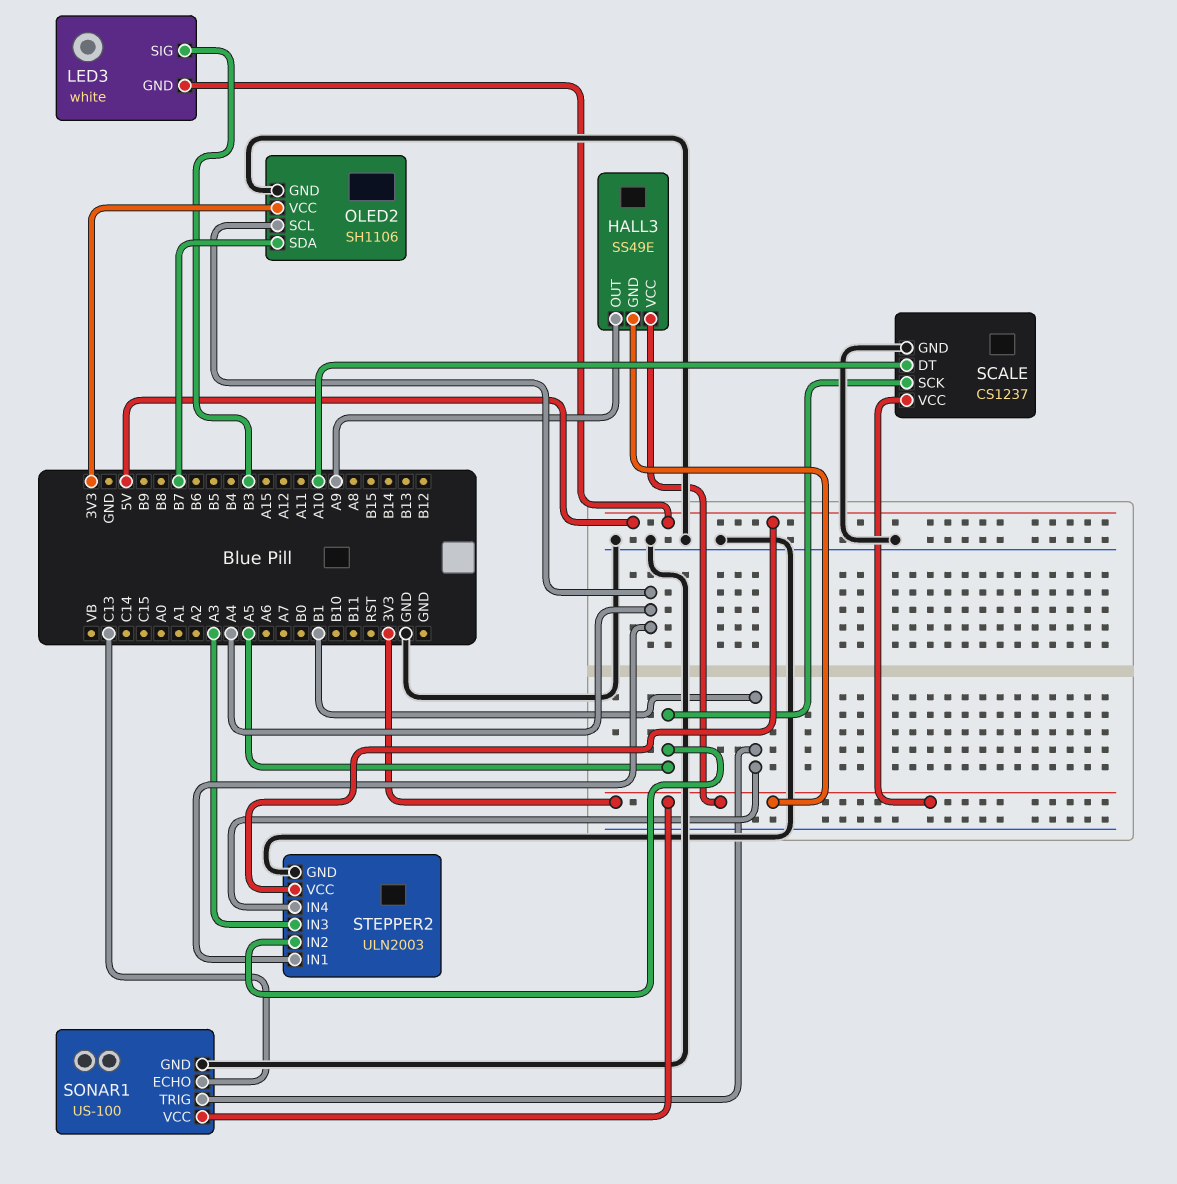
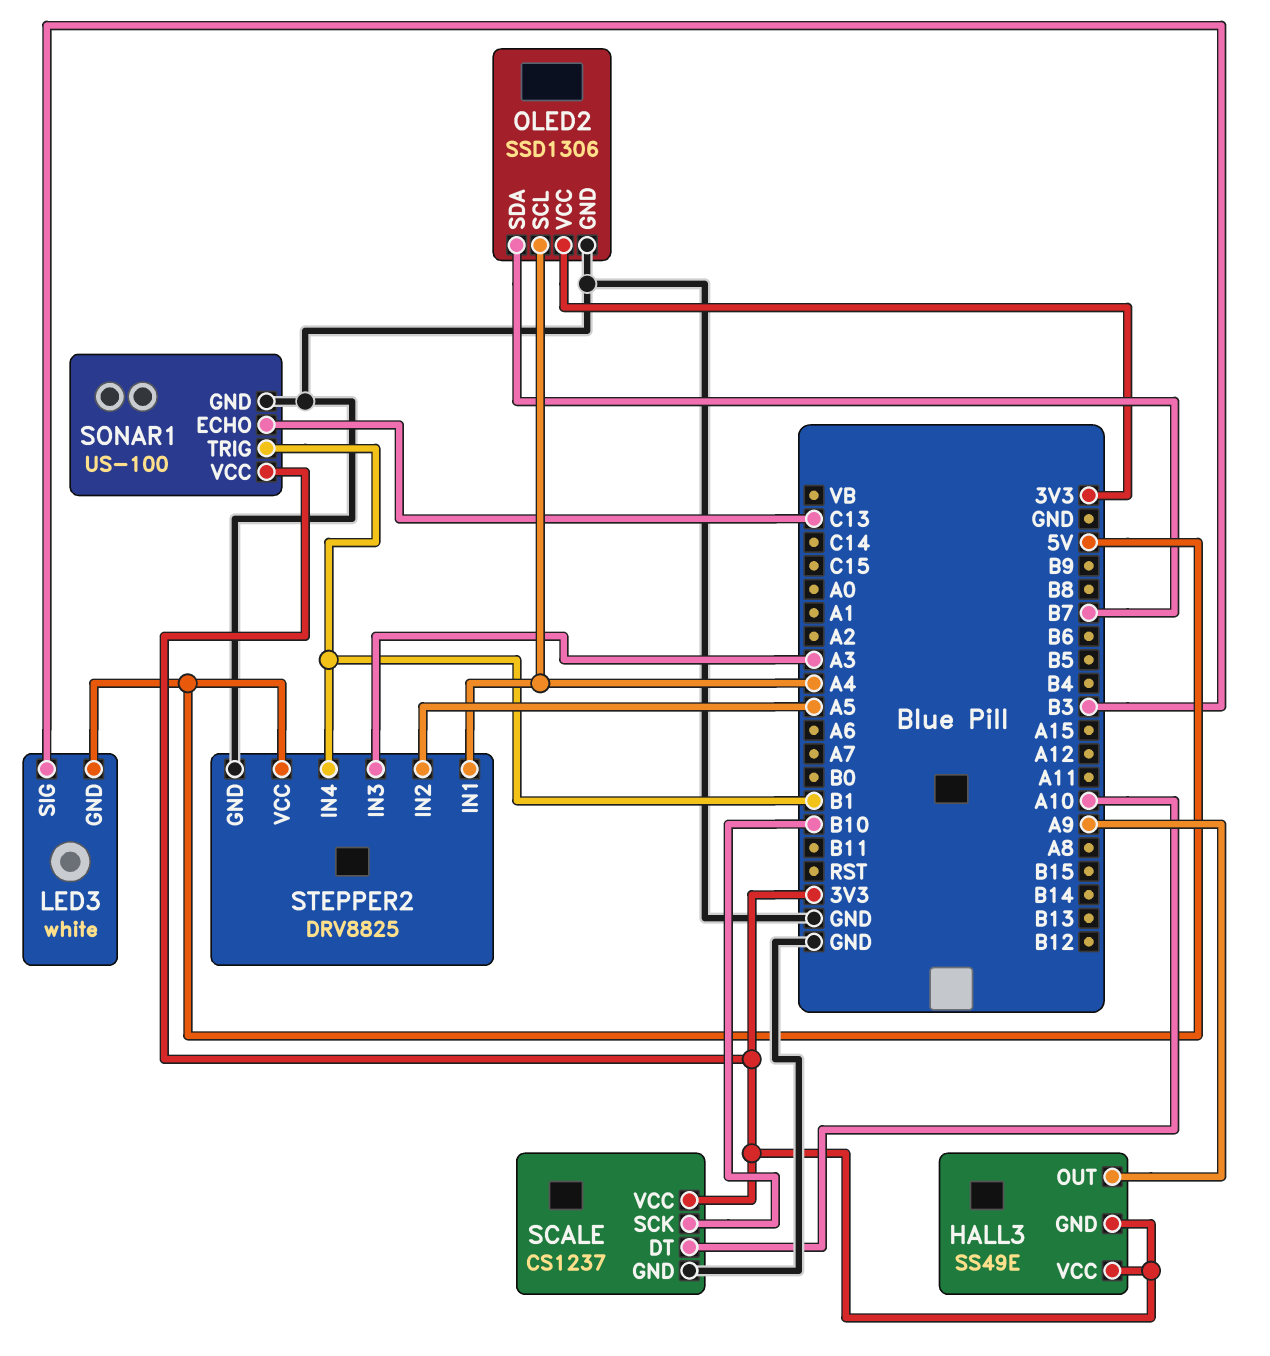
OLED2: SH1106 -> SSD1306
SCALE pin SCK: A5 -> B10
STEPPER2: ULN2003 -> DRV8825

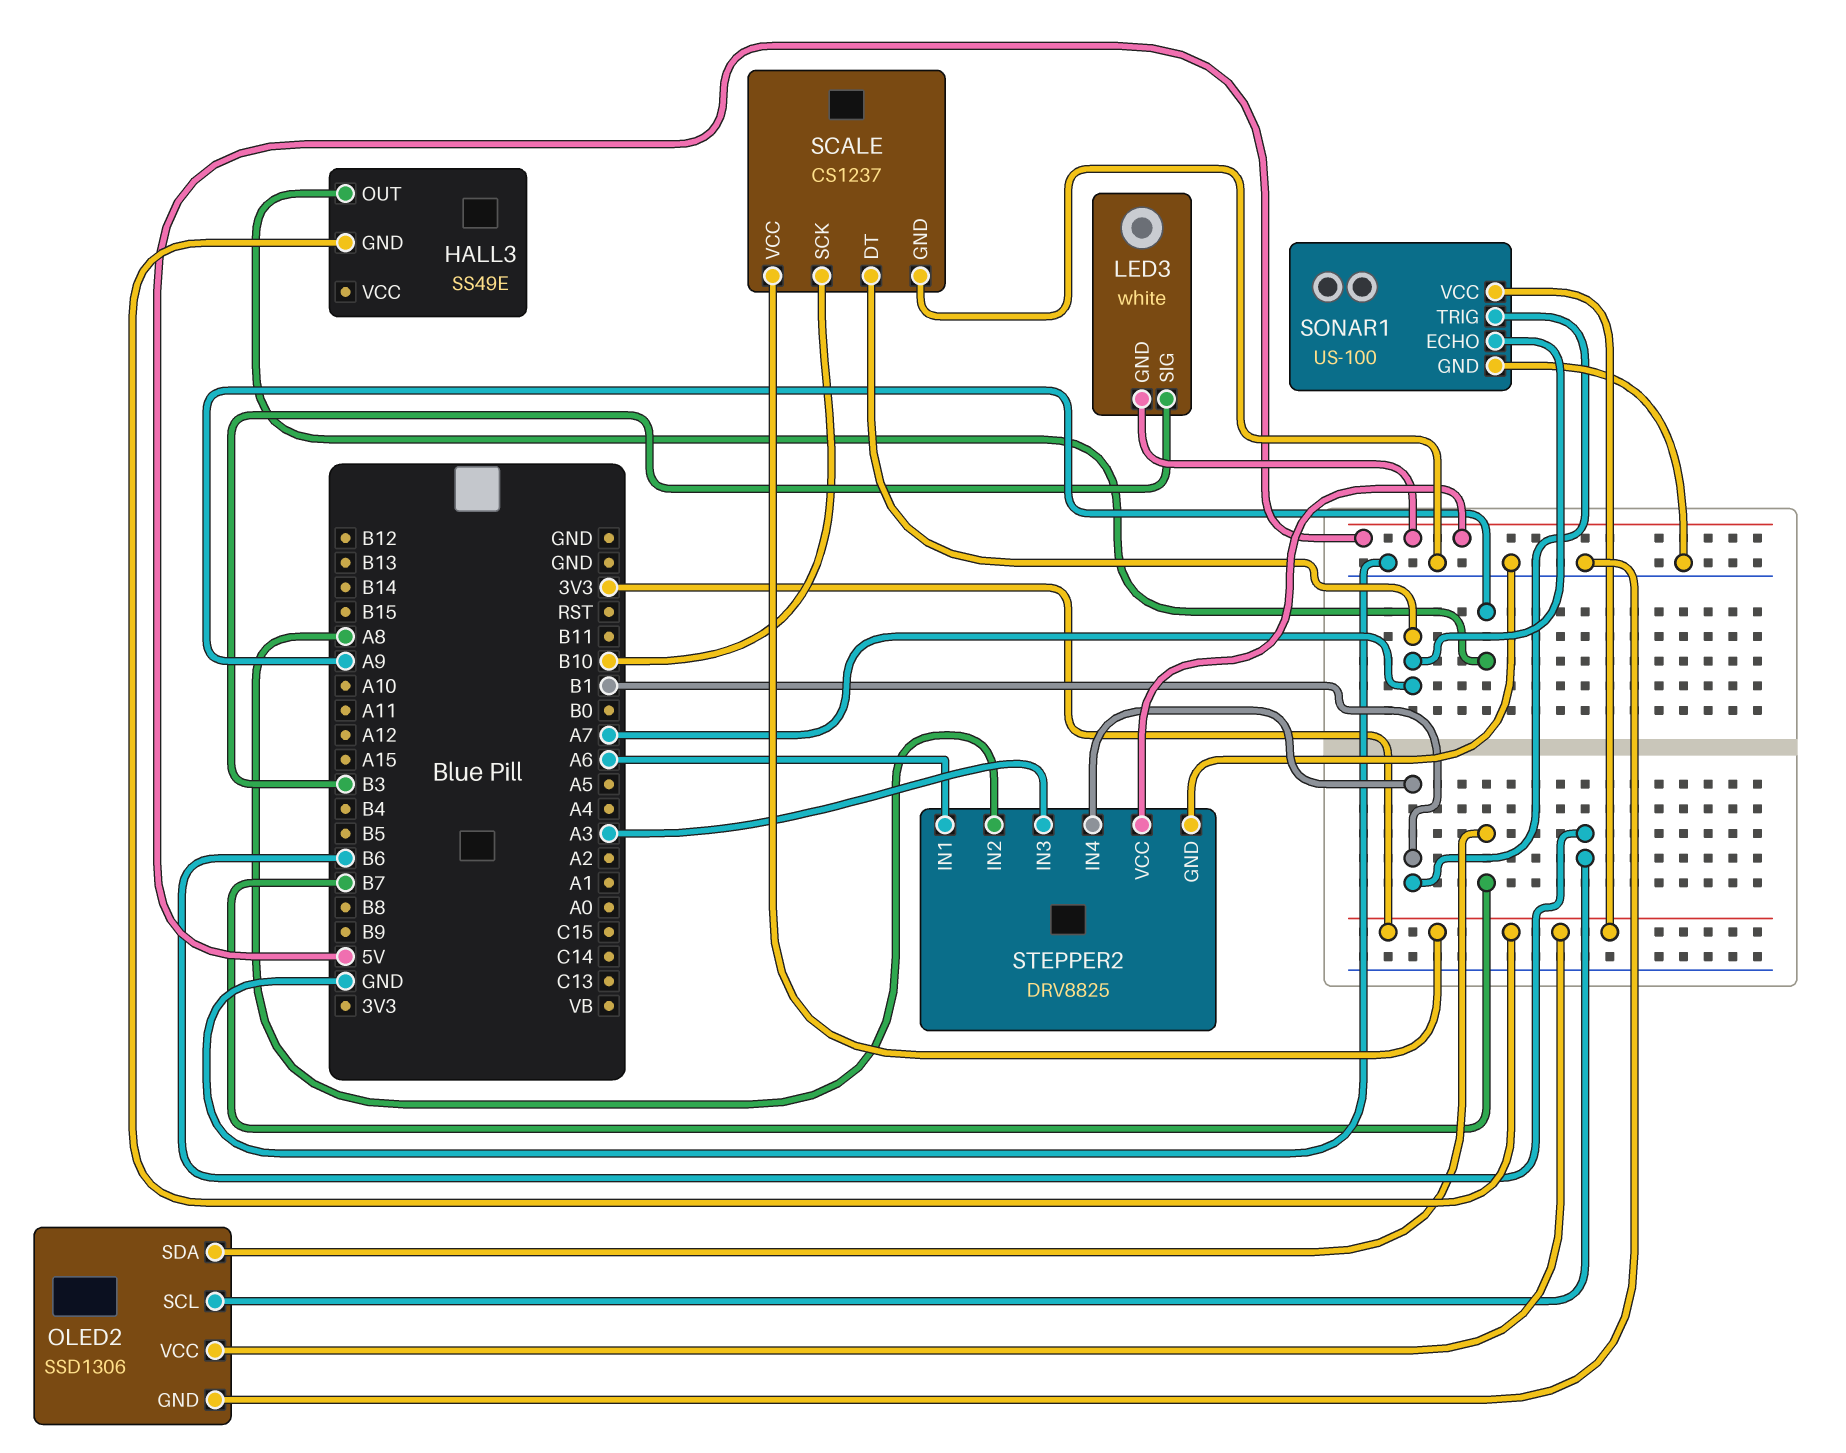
HALL3 pin VCC: 3V3 -> none
OLED2 pin SCL: A4 -> B6
SCALE pin DT: A10 -> A7
SONAR1 pin ECHO: C13 -> A7
STEPPER2 pin IN1: A4 -> A6
STEPPER2 pin IN2: A5 -> A8

